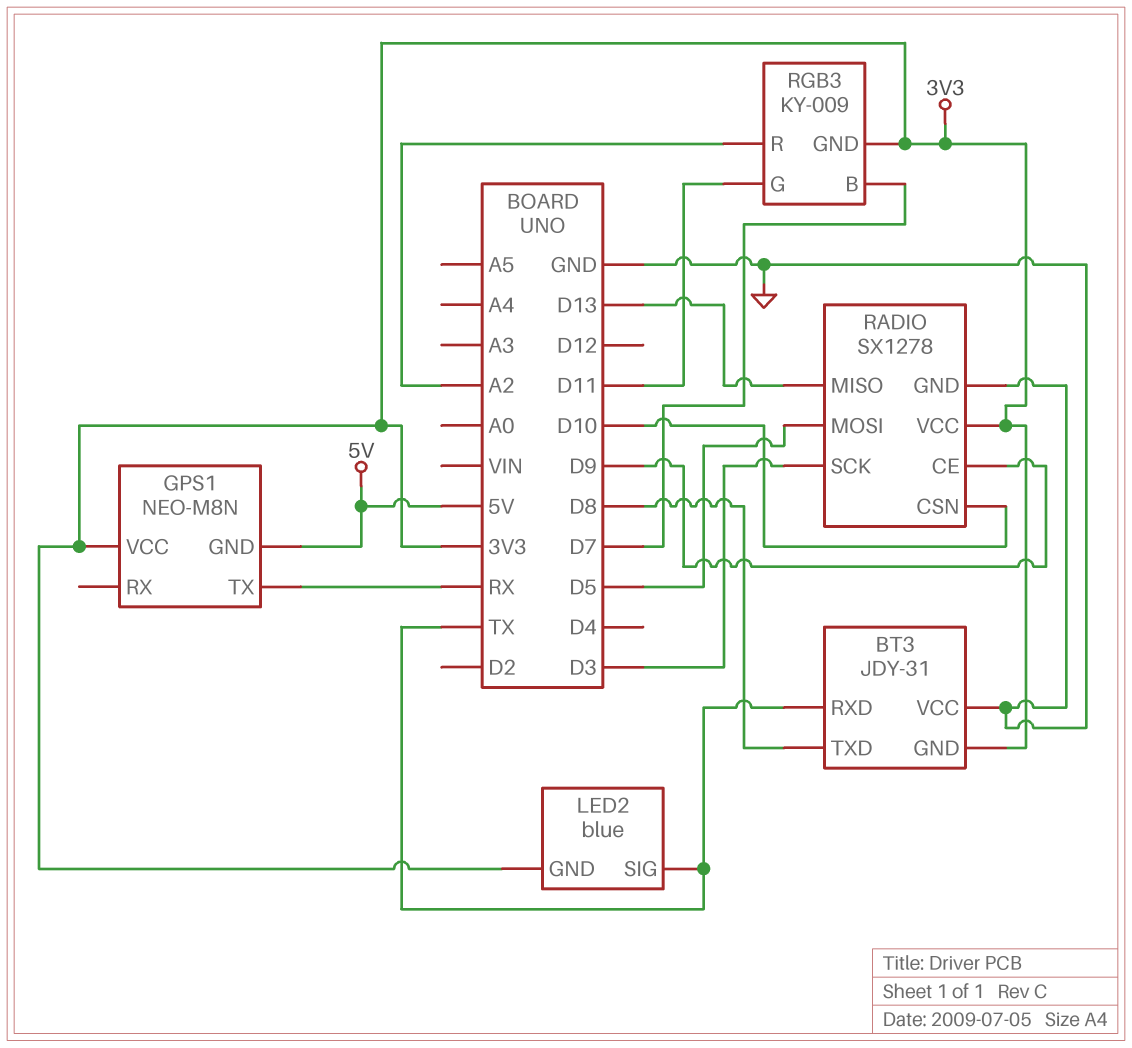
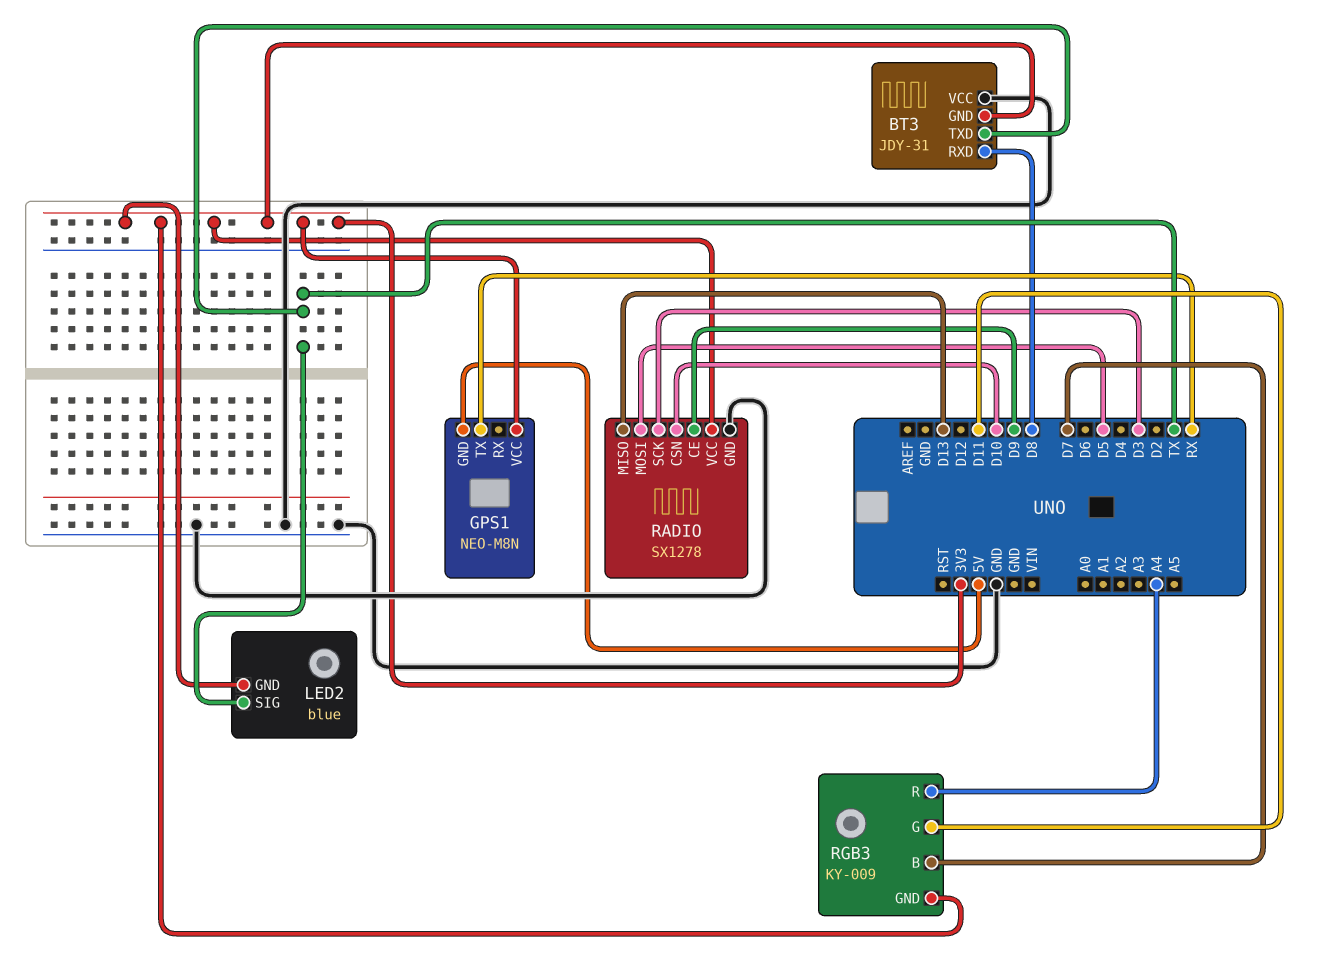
BT3 pin RXD: TX -> D8
BT3 pin TXD: D8 -> TX
RGB3 pin R: A2 -> A4

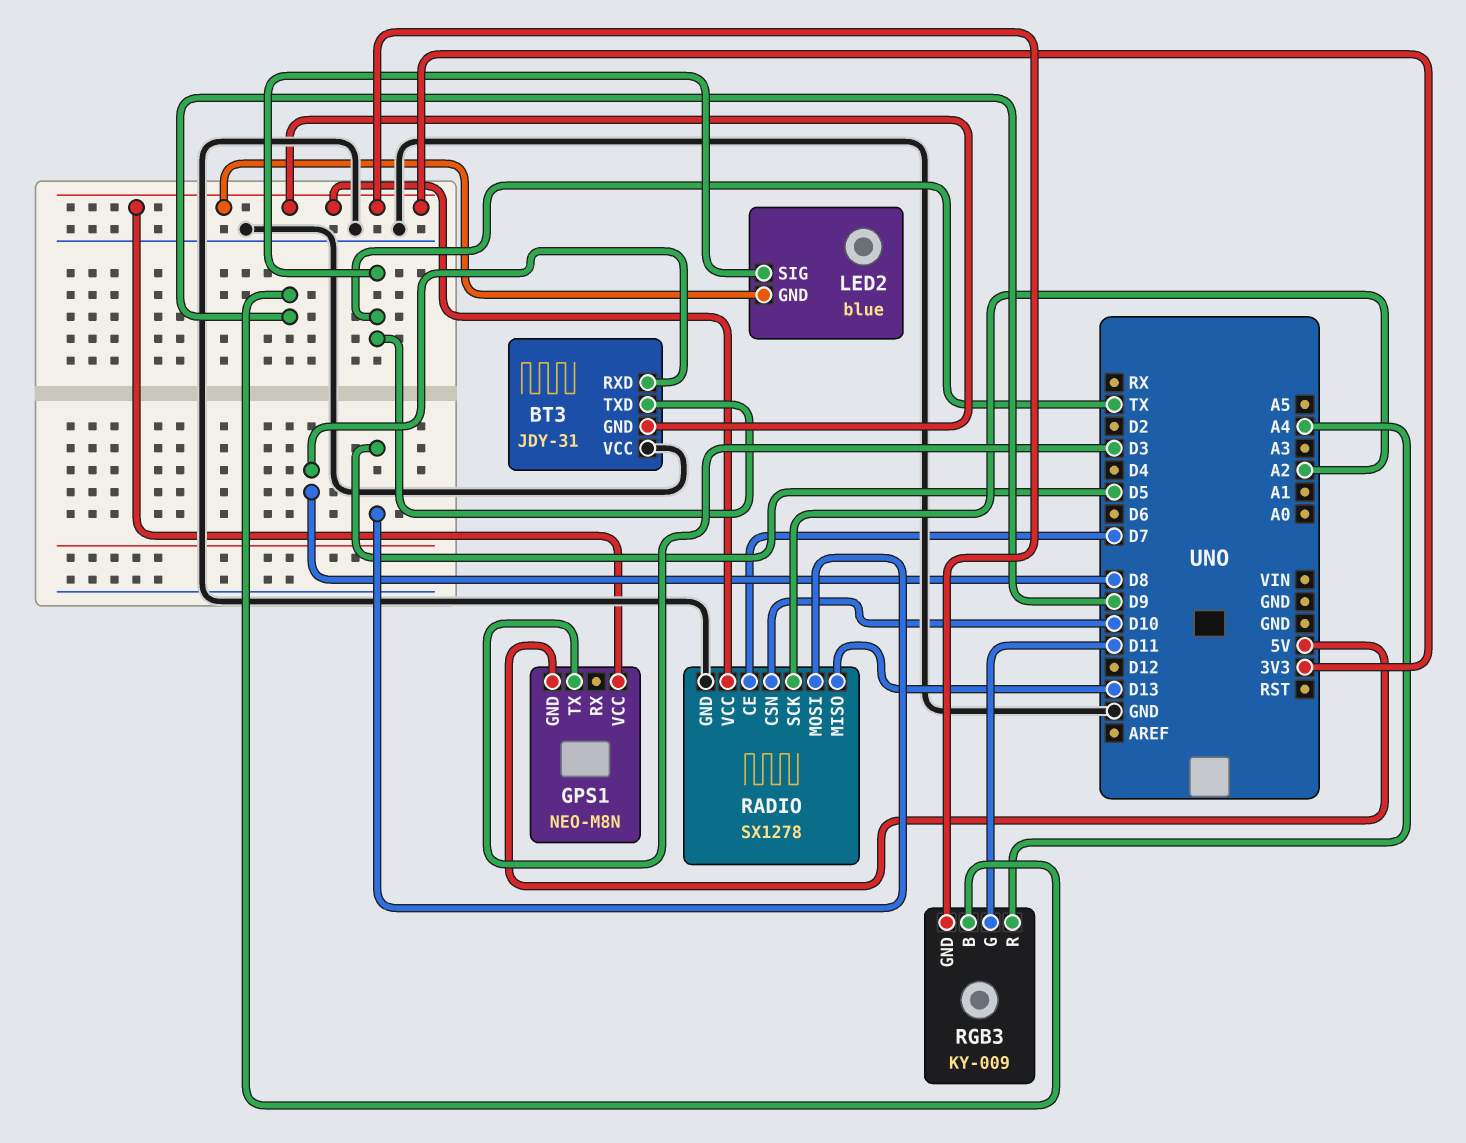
GPS1 pin TX: RX -> D3
RADIO pin CE: D9 -> D7
RADIO pin SCK: D3 -> A2
RGB3 pin B: D7 -> D9

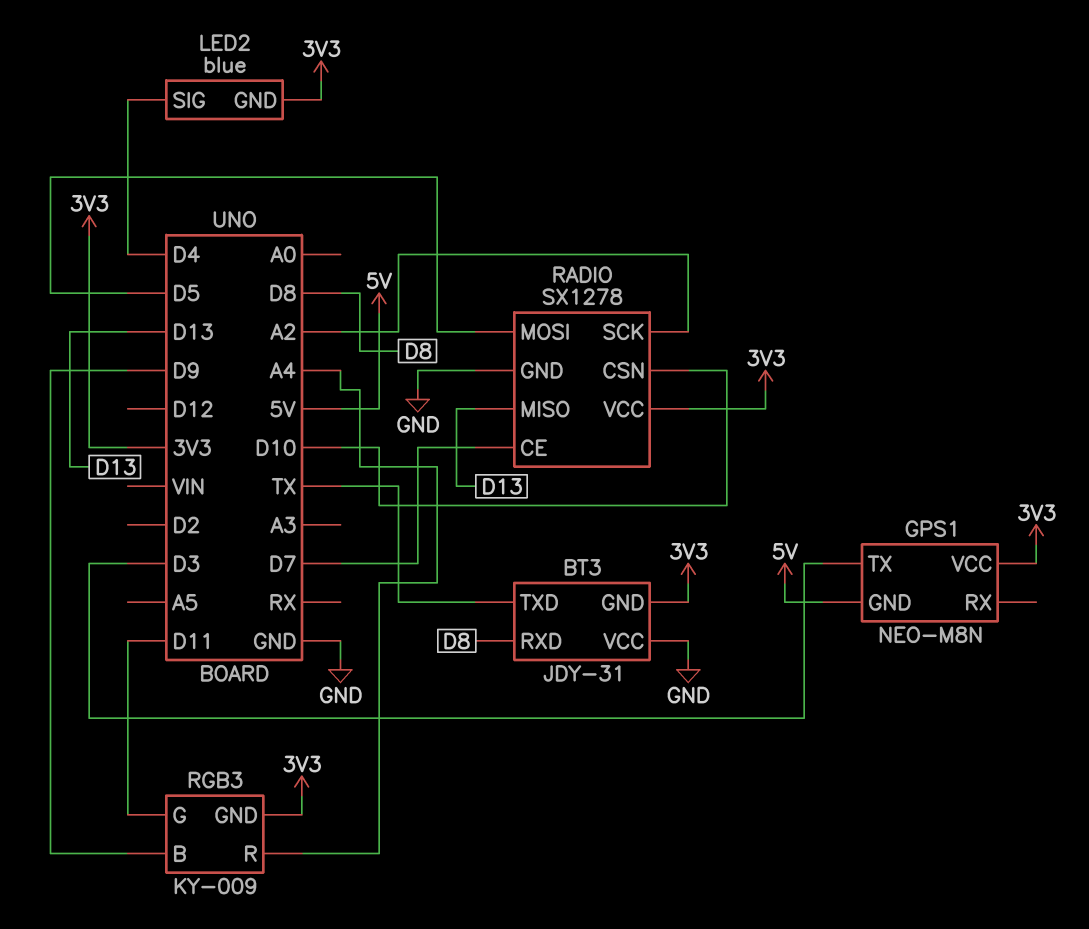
LED2 pin SIG: TX -> D4

